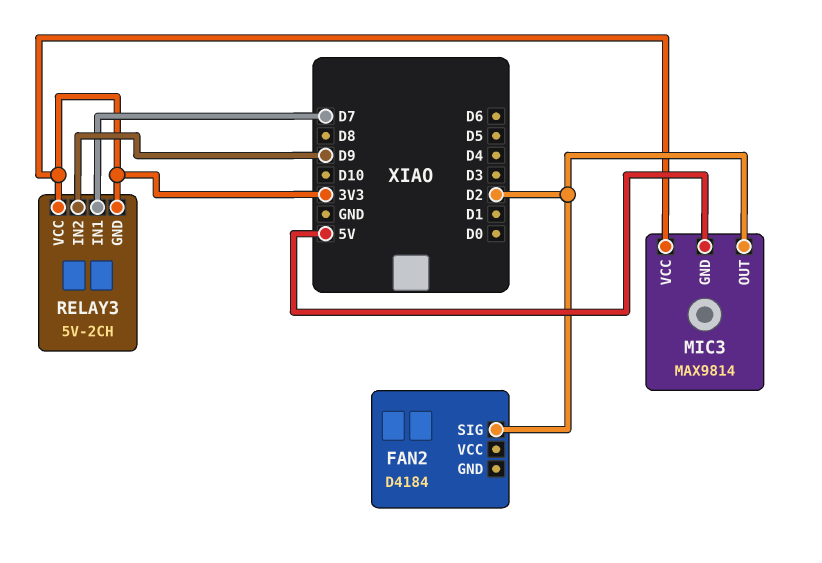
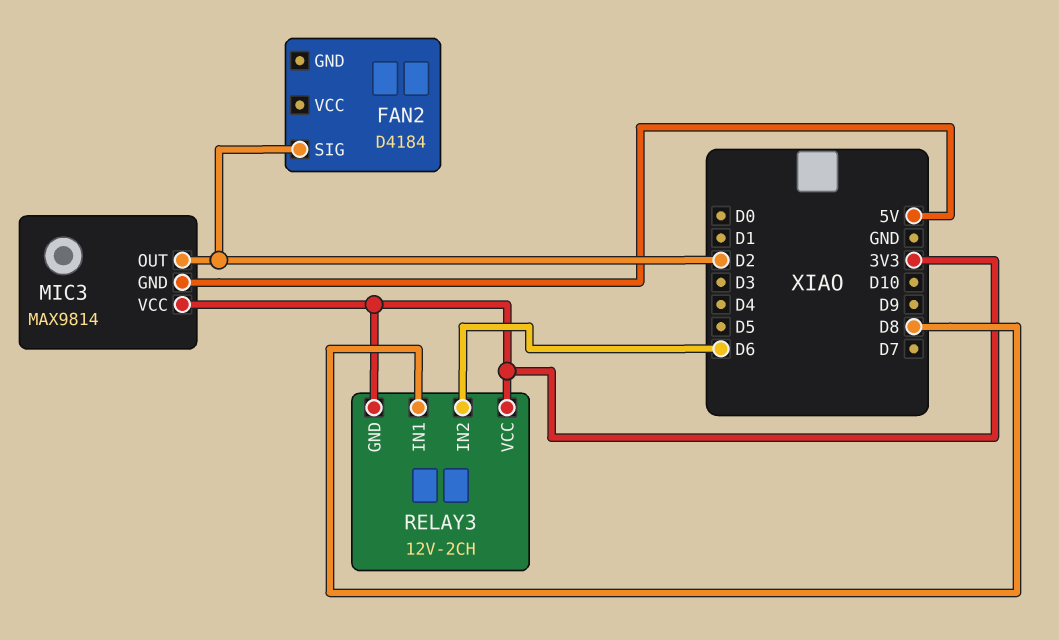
RELAY3: 5V-2CH -> 12V-2CH
RELAY3 pin IN1: D7 -> D8
RELAY3 pin IN2: D9 -> D6

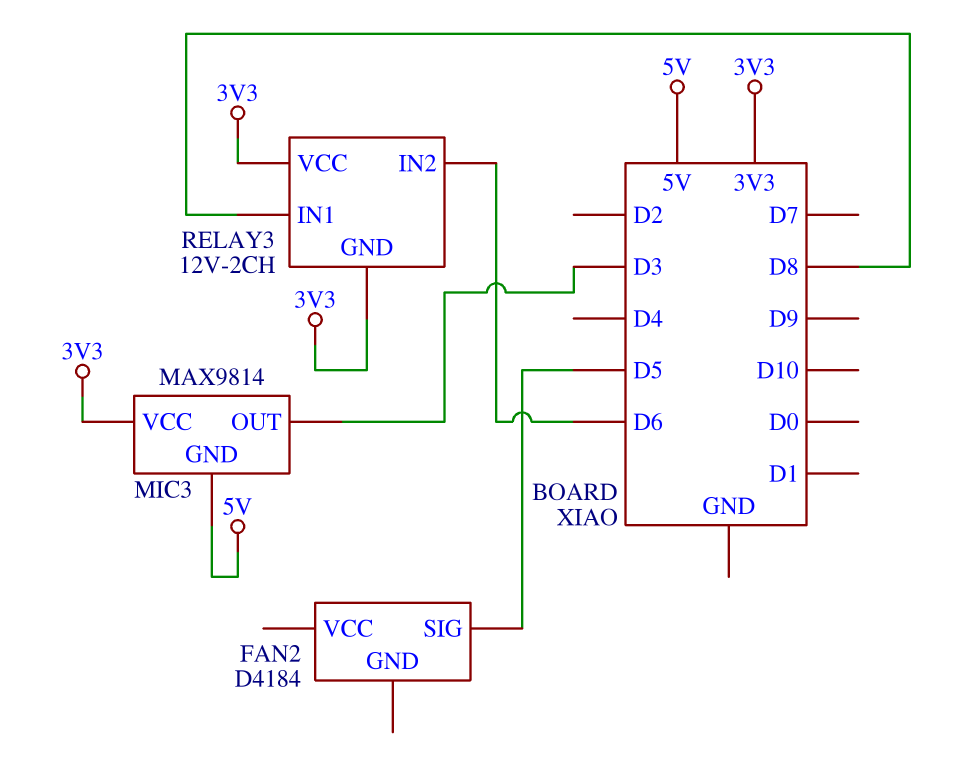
FAN2 pin SIG: D2 -> D5
MIC3 pin OUT: D2 -> D3

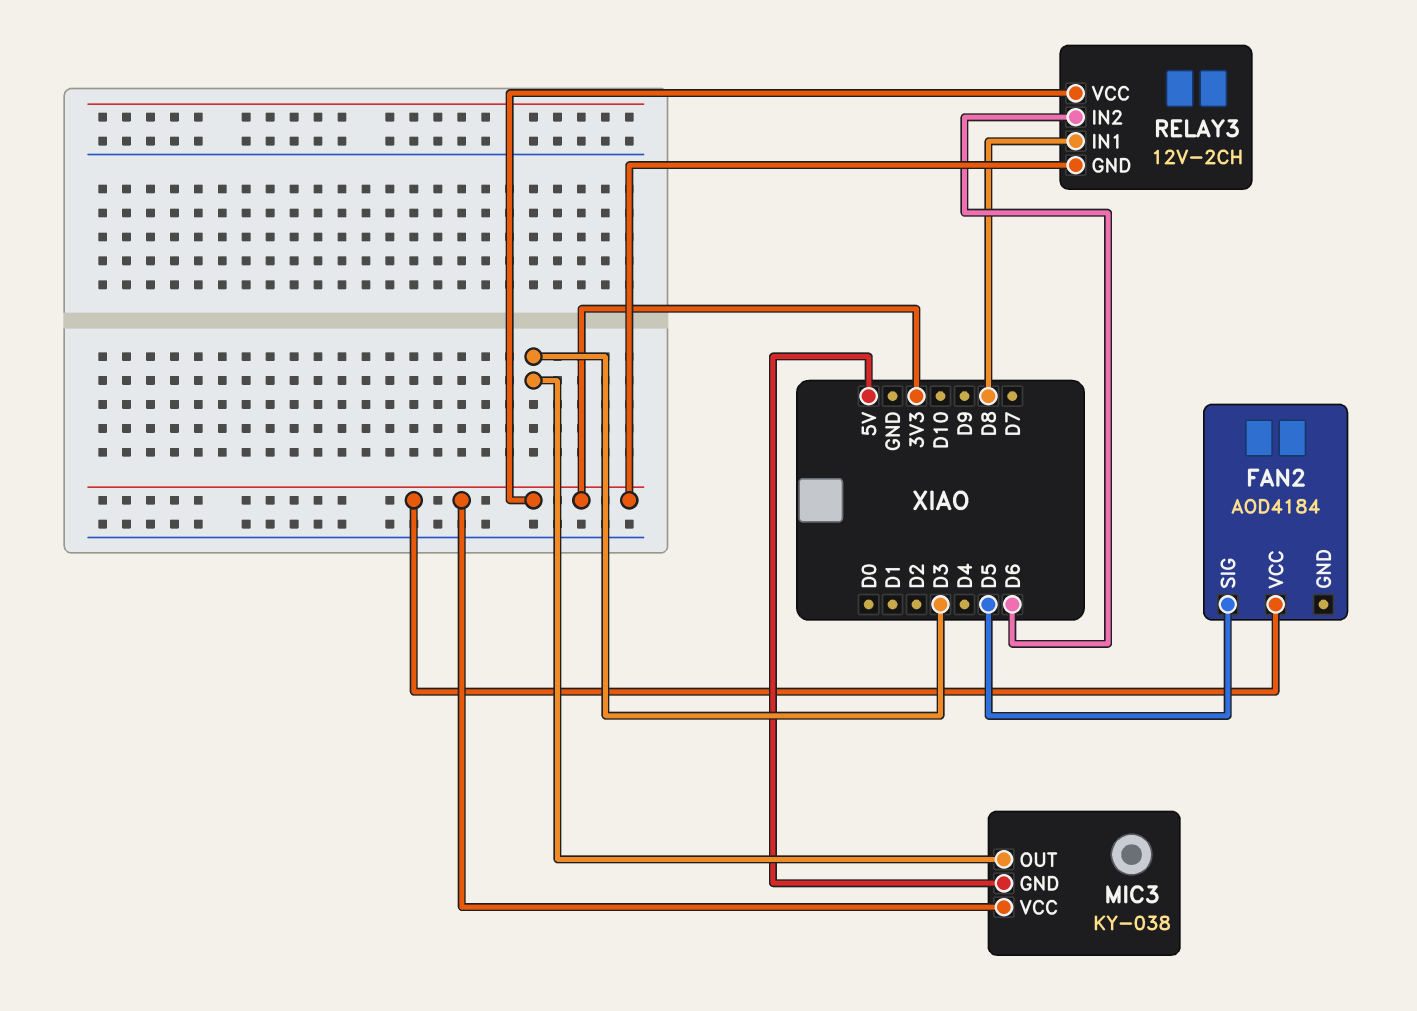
FAN2: D4184 -> AOD4184
FAN2 pin VCC: none -> 3V3
MIC3: MAX9814 -> KY-038

